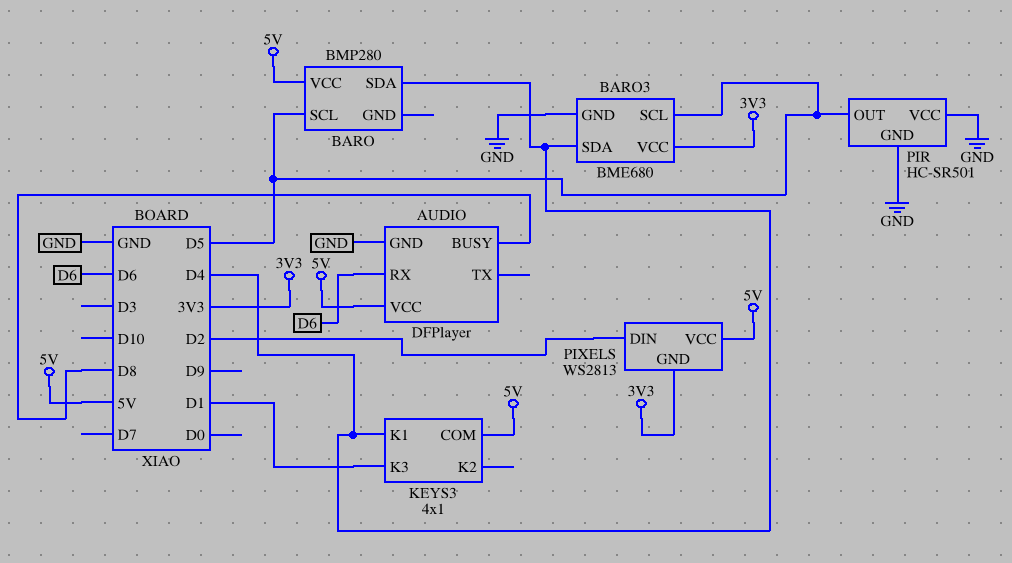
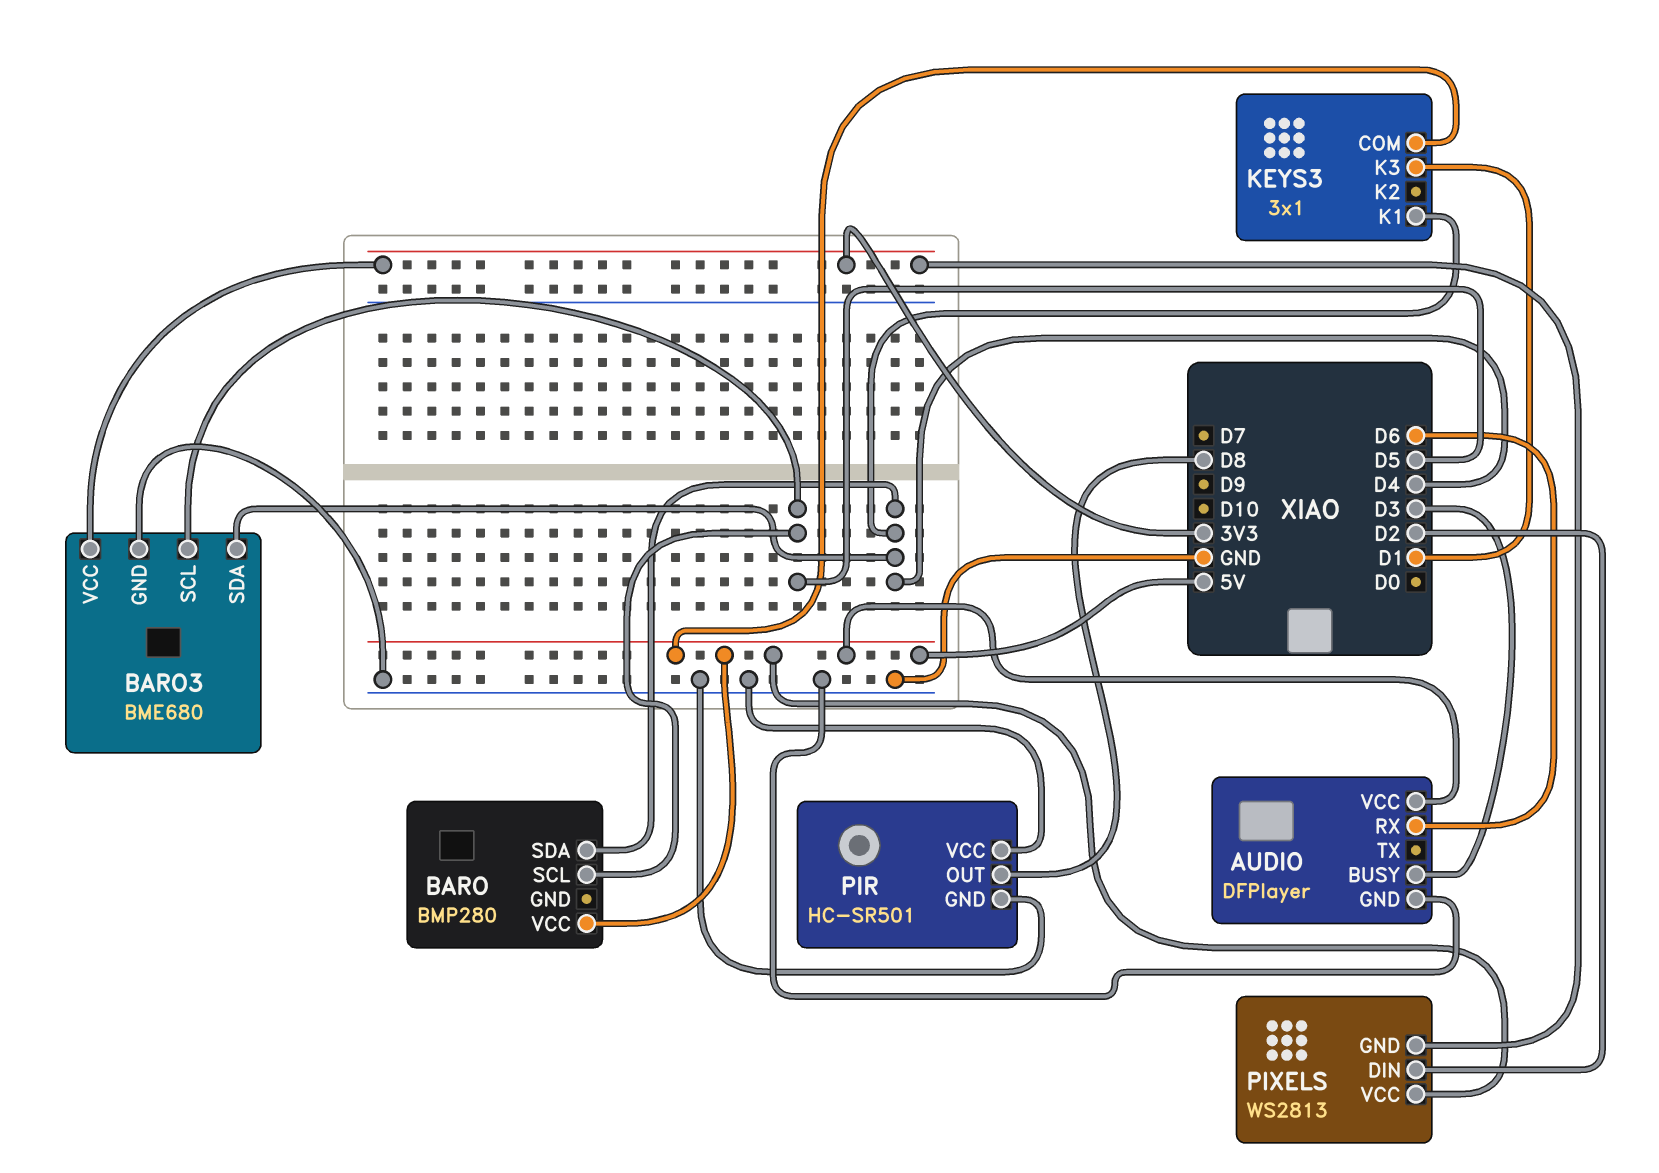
AUDIO pin BUSY: D8 -> D3
KEYS3: 4x1 -> 3x1
PIR pin OUT: D5 -> D8

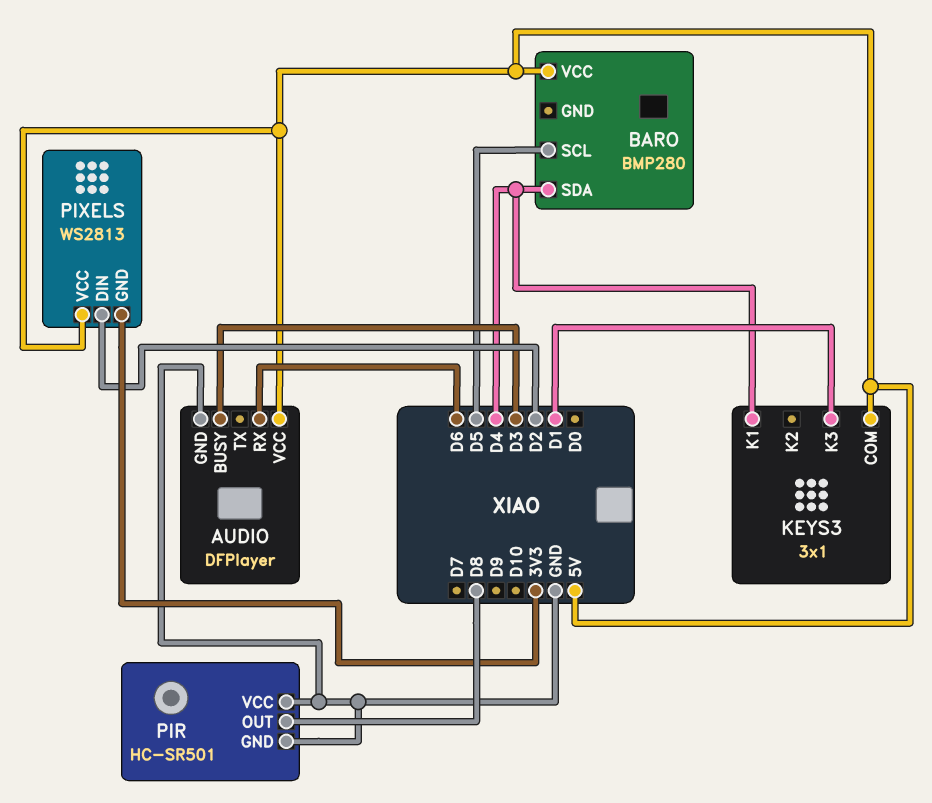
BARO3: BME680 -> none
BARO3 pin GND: GND -> none
BARO3 pin SCL: D5 -> none
BARO3 pin SDA: D4 -> none
BARO3 pin VCC: 3V3 -> none

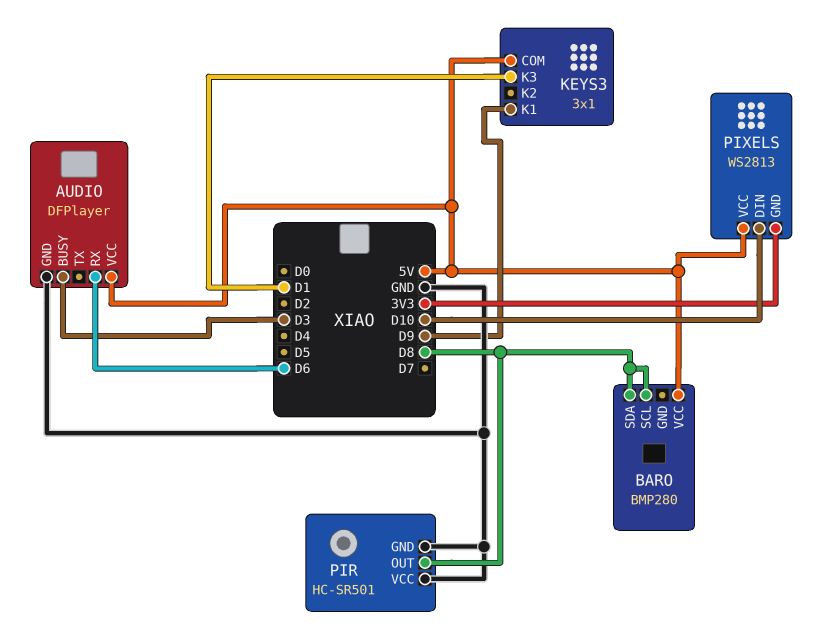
BARO pin SCL: D5 -> D8
BARO pin SDA: D4 -> D8
KEYS3 pin K1: D4 -> D9
PIXELS pin DIN: D2 -> D10

